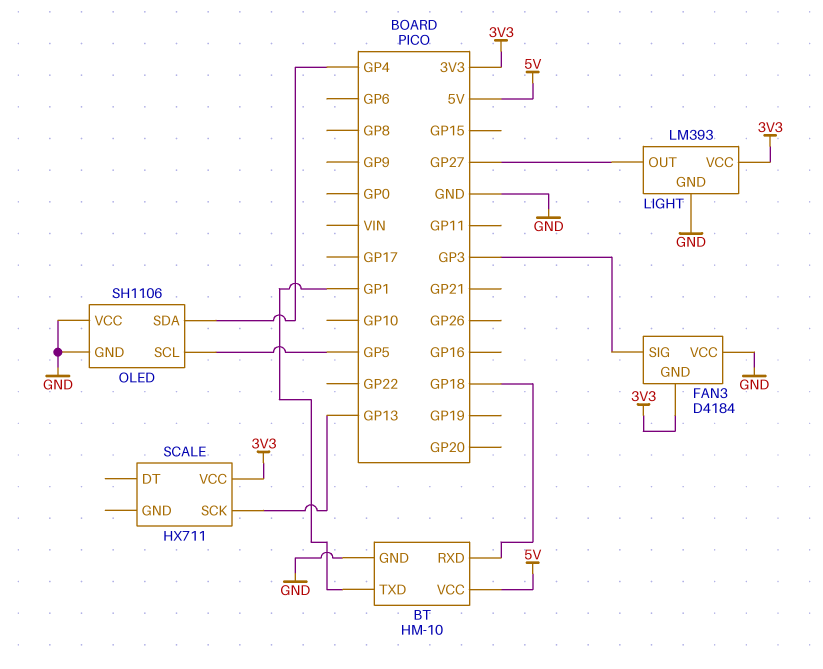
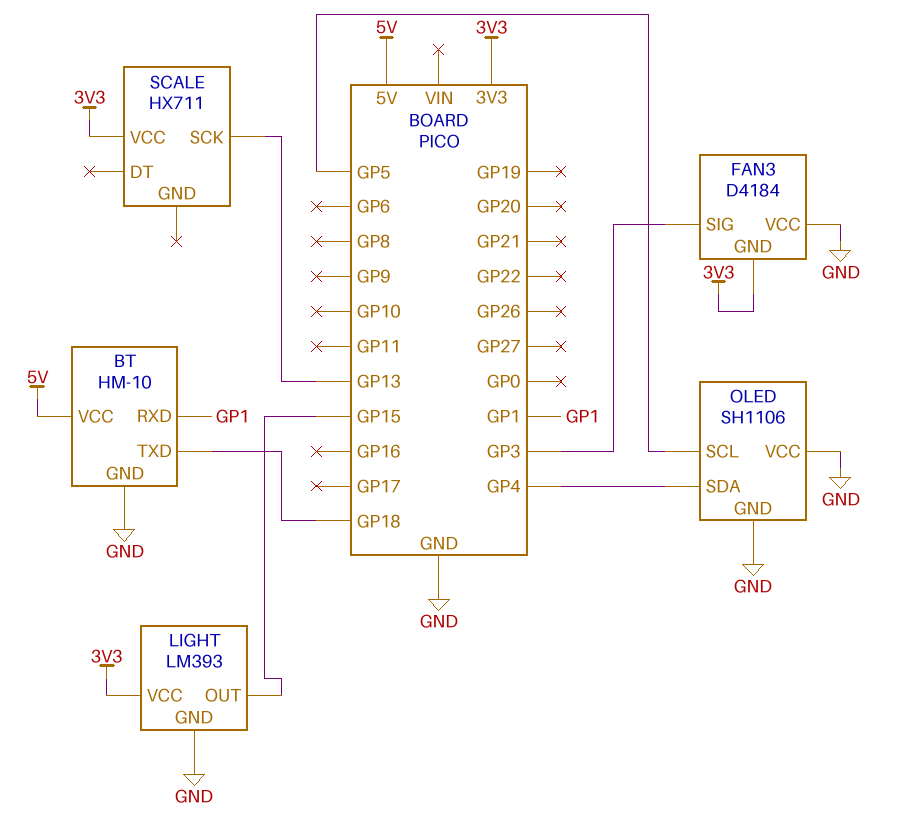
BT pin RXD: GP18 -> GP1
BT pin TXD: GP1 -> GP18
LIGHT pin OUT: GP27 -> GP15

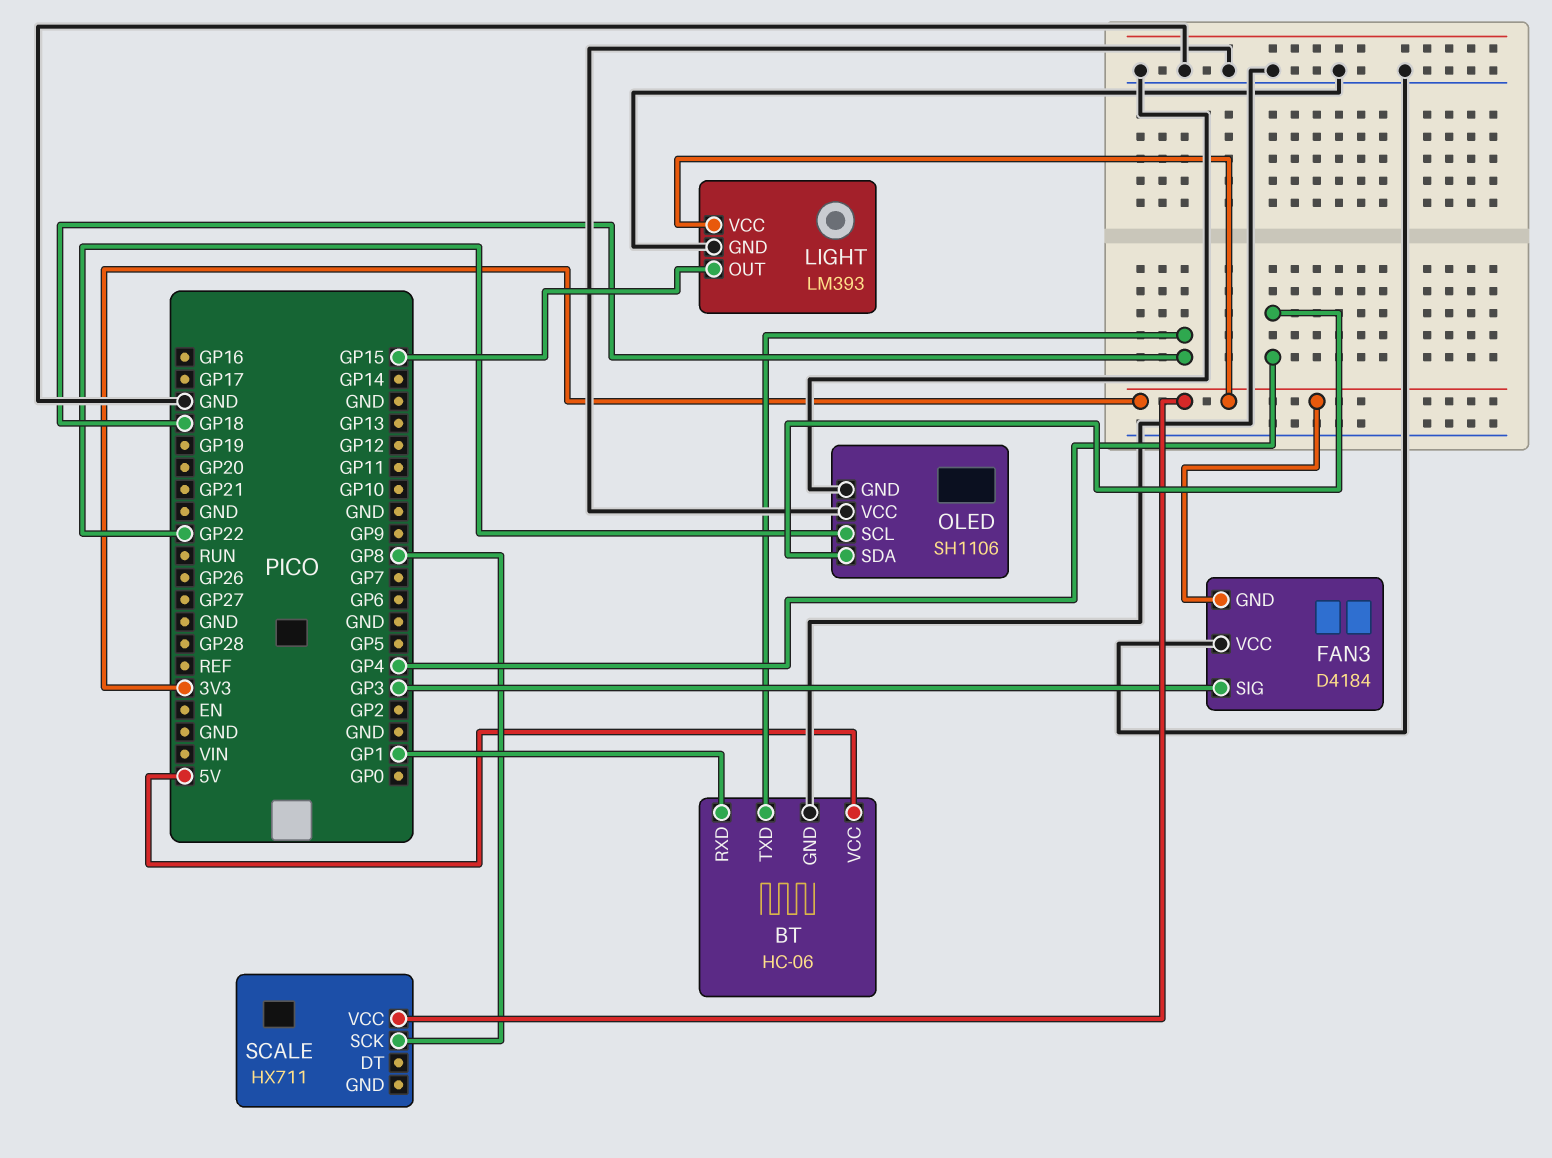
BT: HM-10 -> HC-06
OLED pin SCL: GP5 -> GP22
SCALE pin SCK: GP13 -> GP8

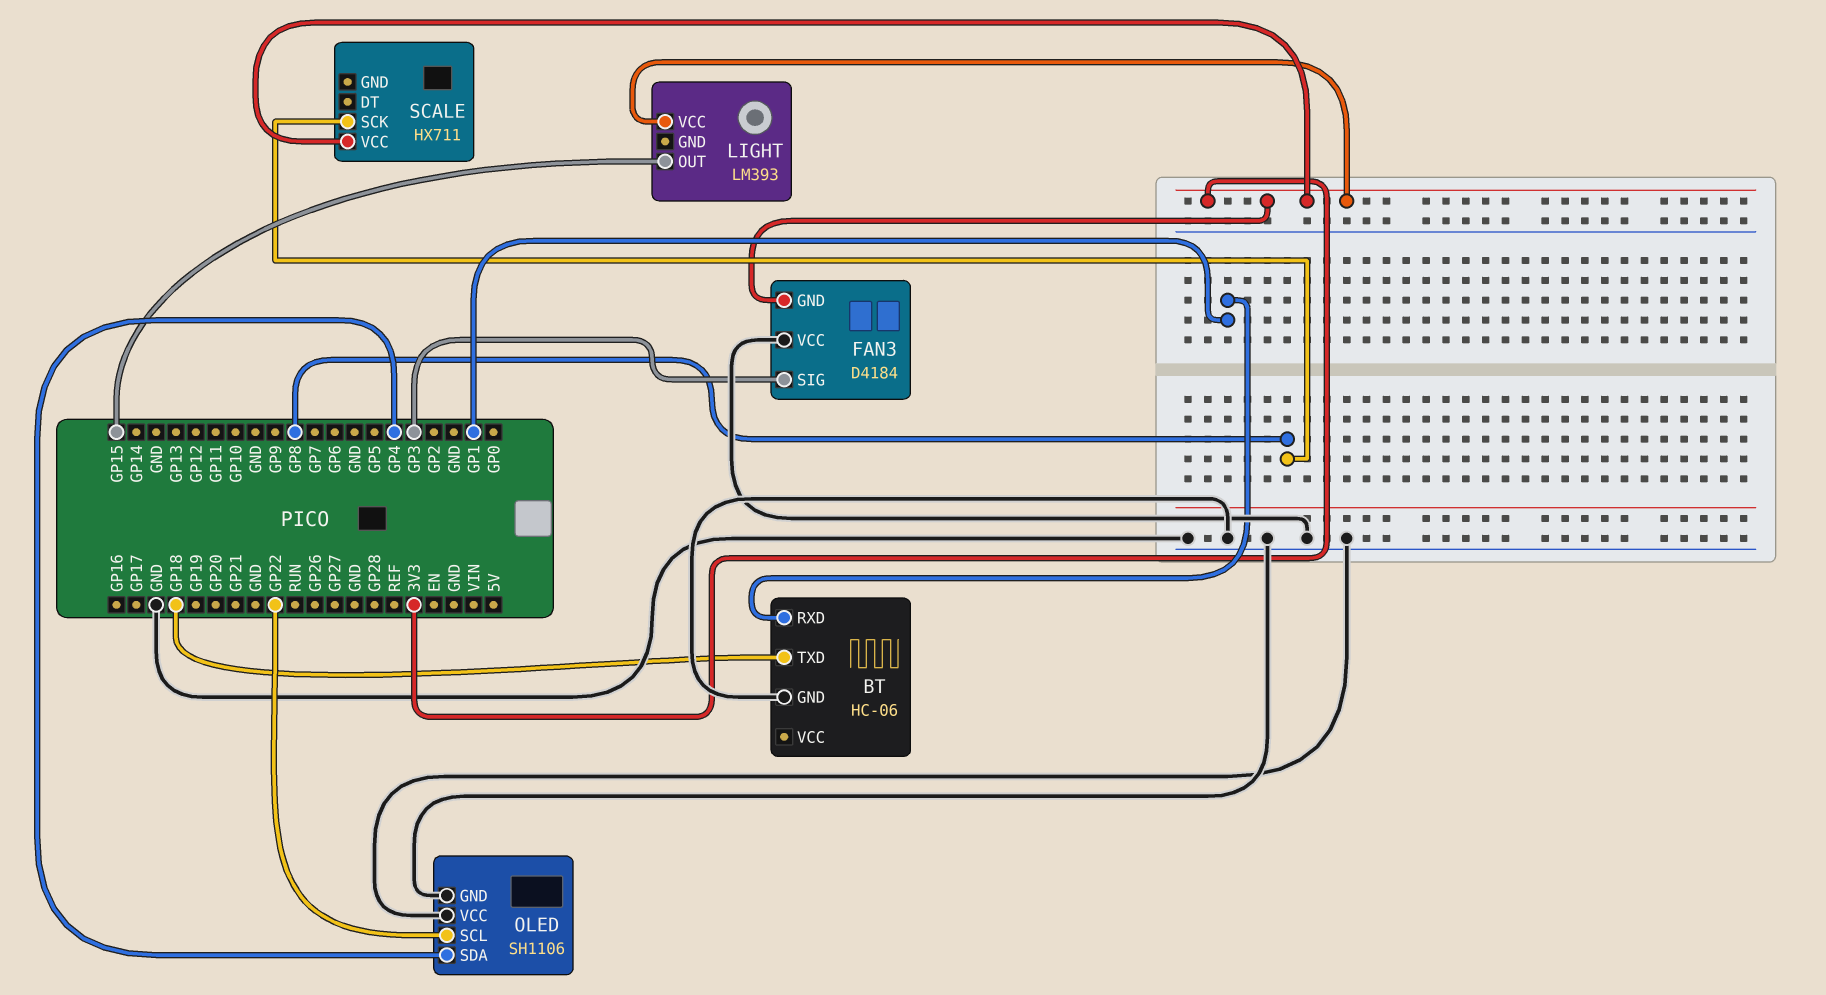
BT pin VCC: 5V -> none
LIGHT pin GND: GND -> none

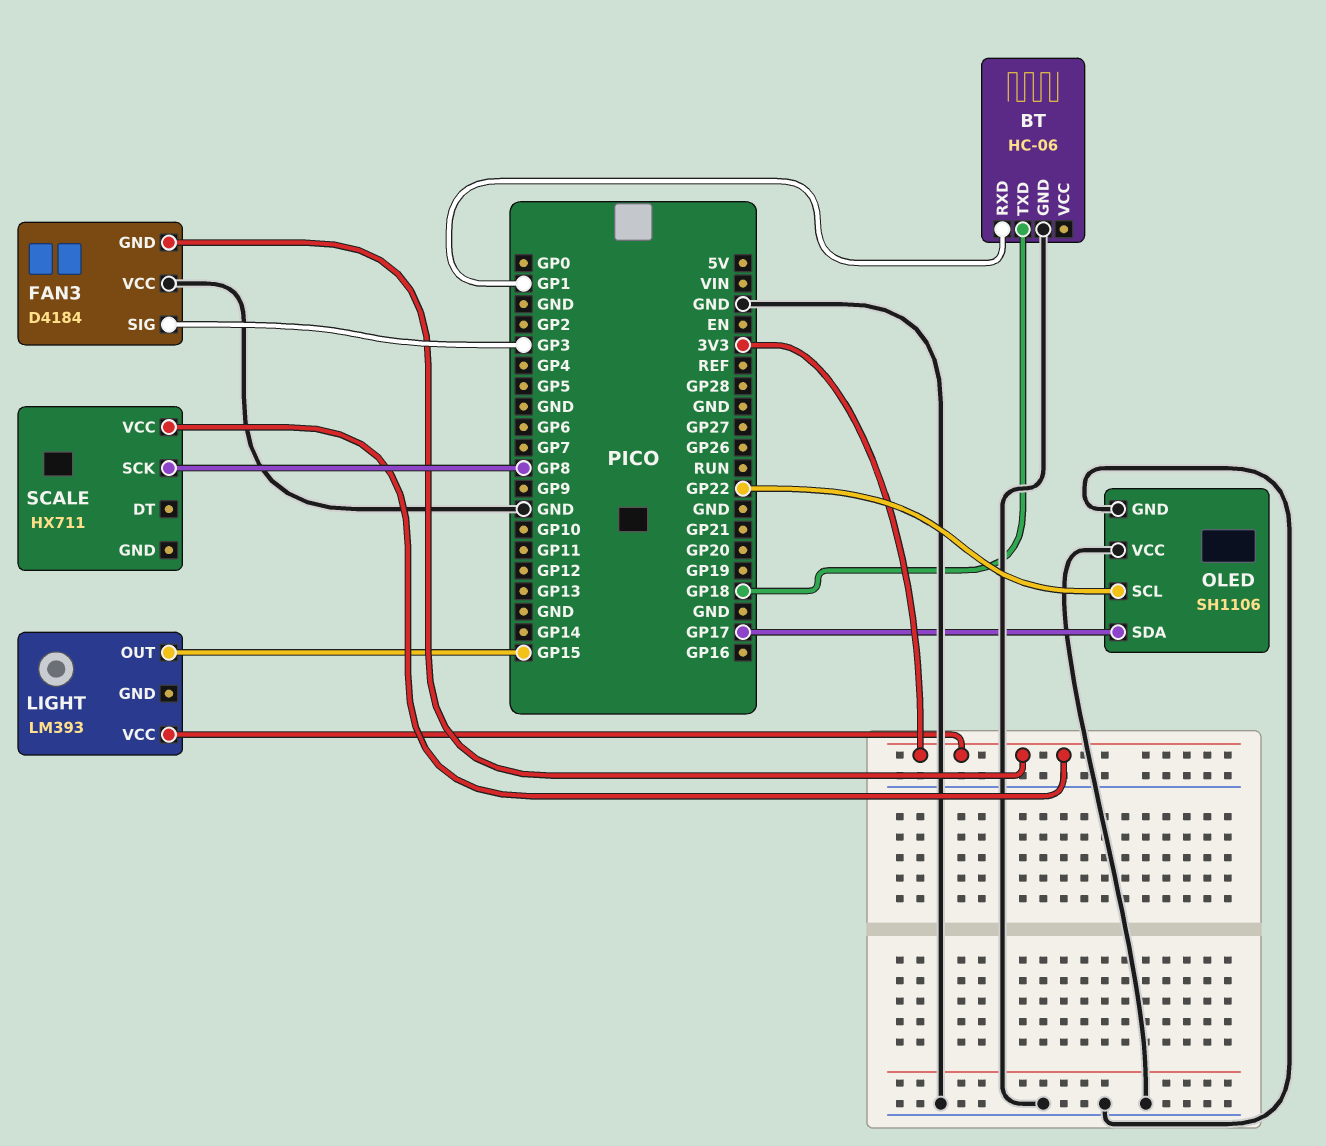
OLED pin SDA: GP4 -> GP17

